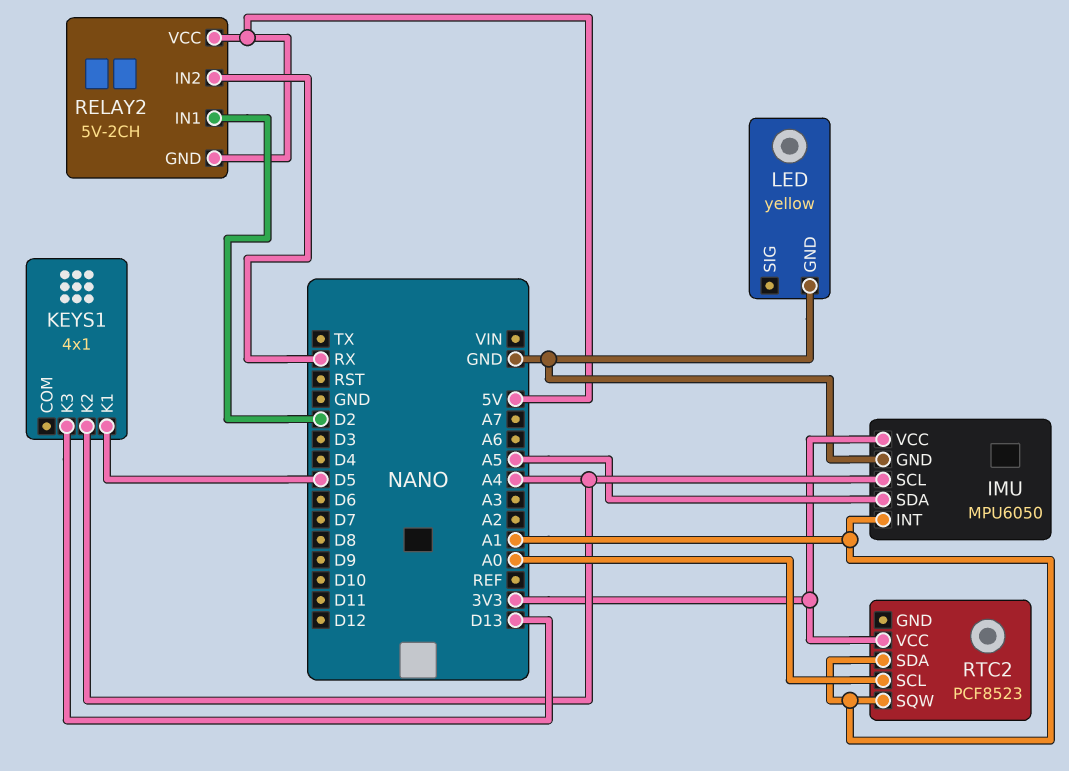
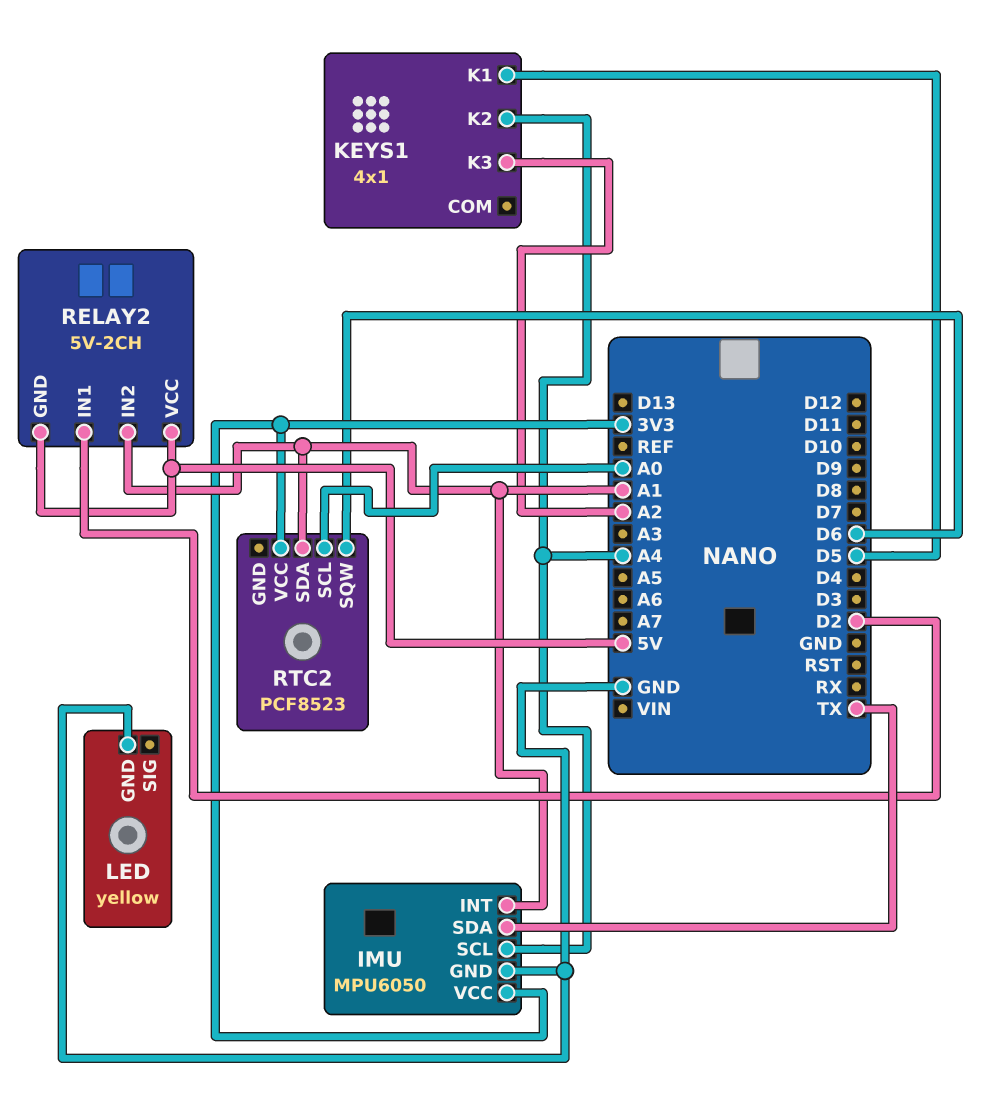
IMU pin SDA: A5 -> TX
KEYS1 pin K3: D13 -> A2
RELAY2 pin IN2: RX -> A1
RTC2 pin SQW: A1 -> D6

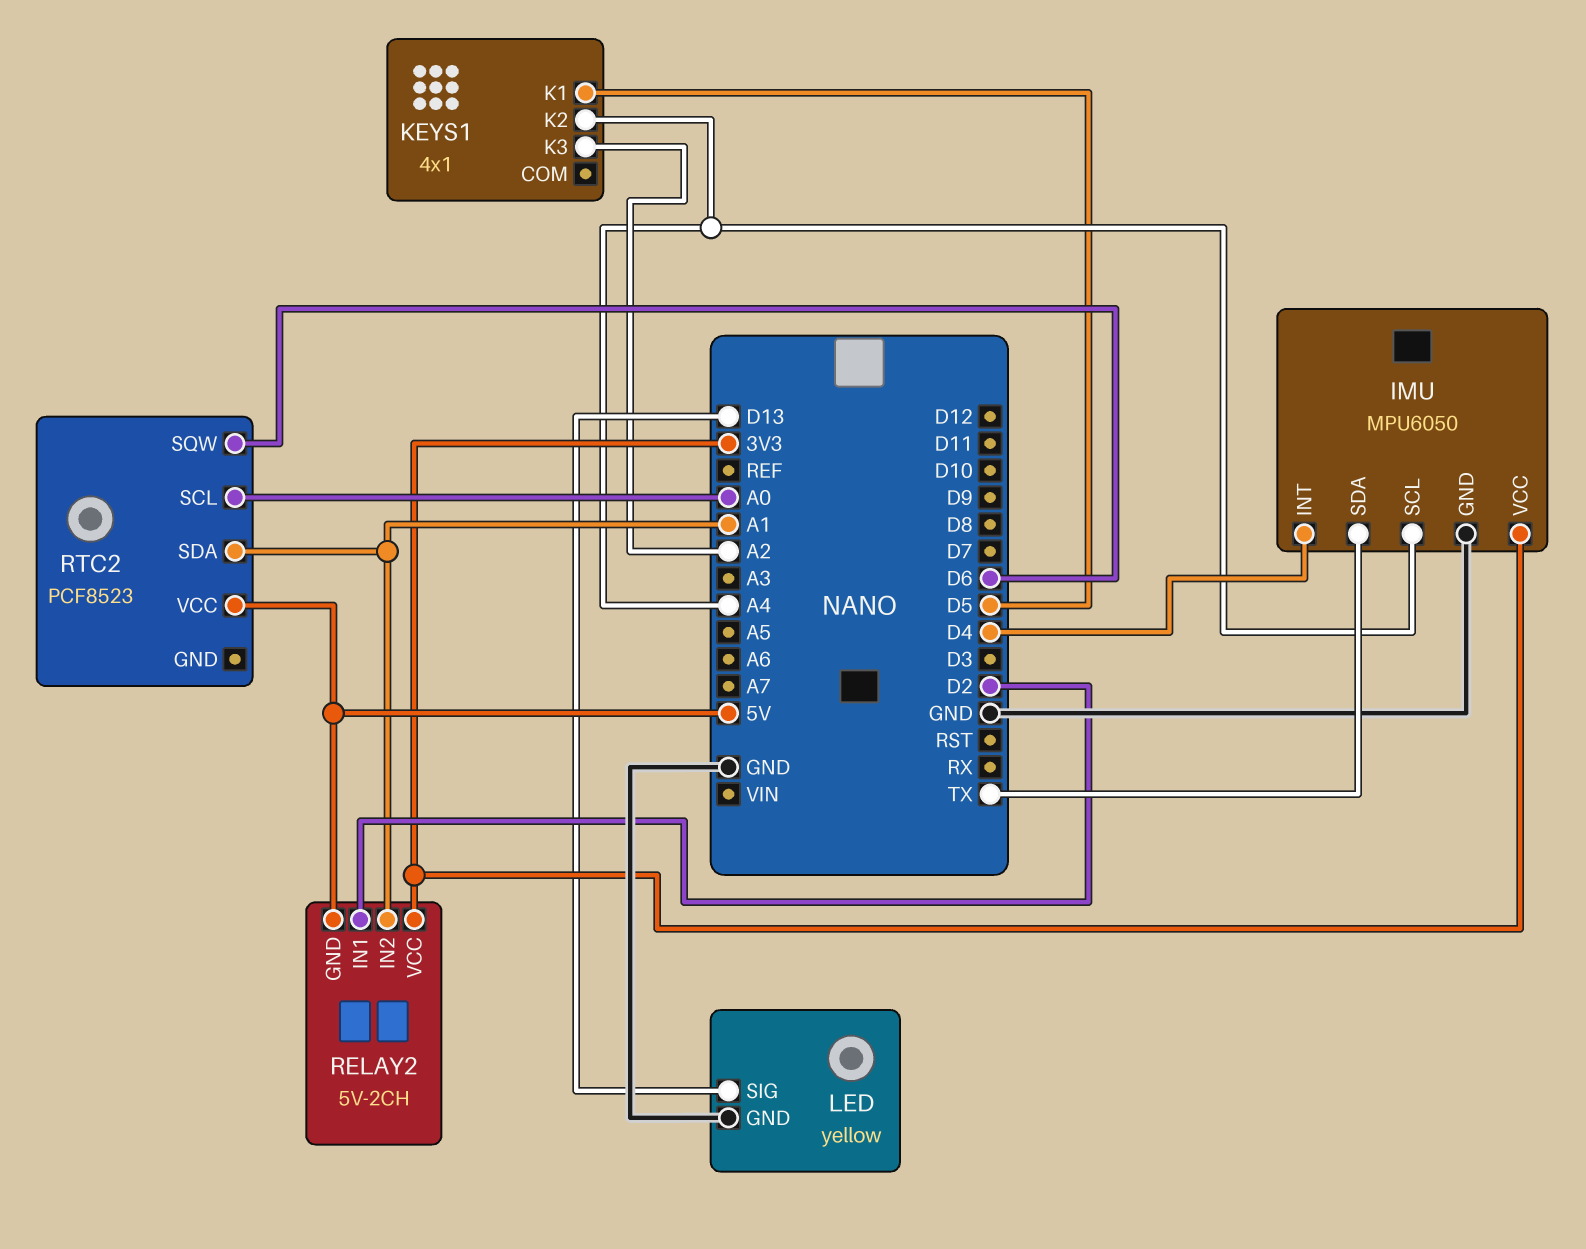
IMU pin INT: A1 -> D4
LED pin SIG: none -> D13
RELAY2 pin VCC: 5V -> 3V3
RTC2 pin VCC: 3V3 -> 5V

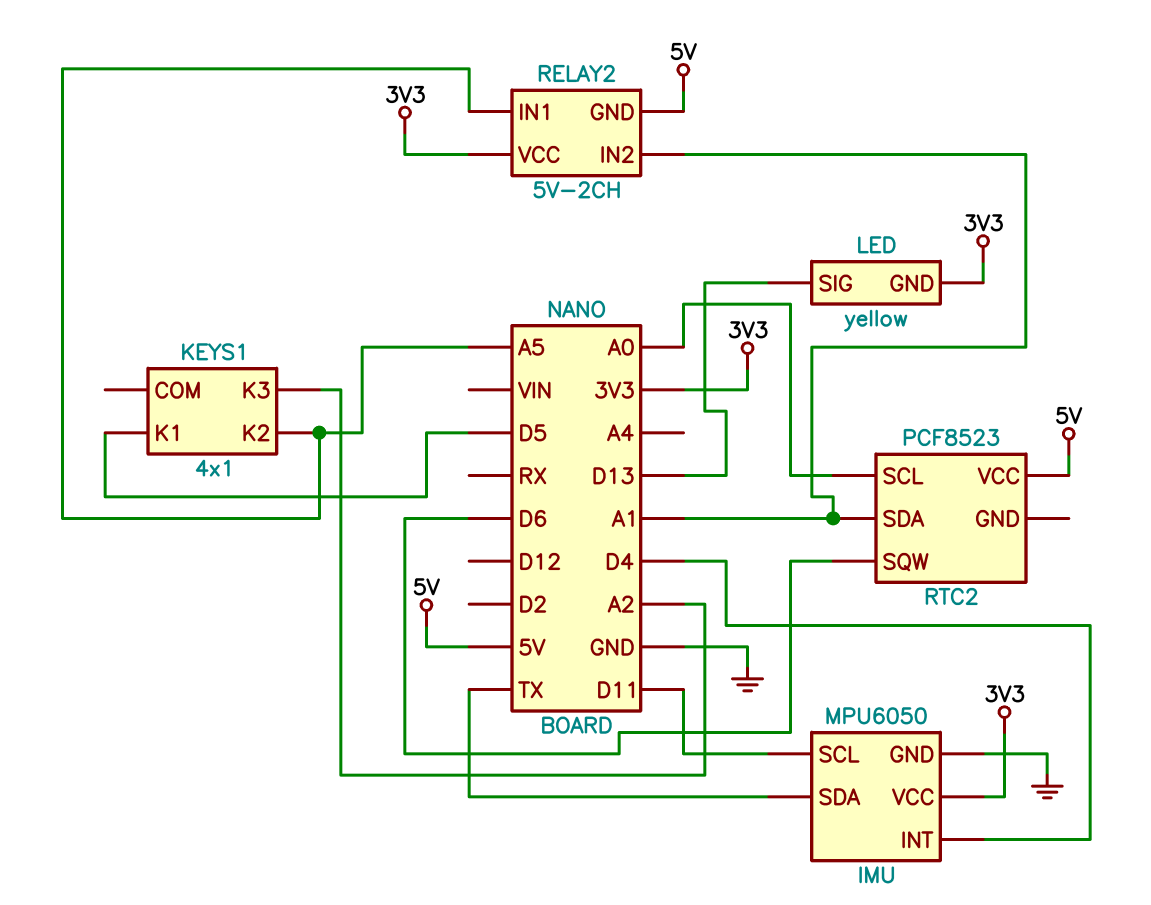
IMU pin SCL: A4 -> D11
KEYS1 pin K2: A4 -> A5
LED pin GND: GND -> 3V3
RELAY2 pin IN1: D2 -> A5

